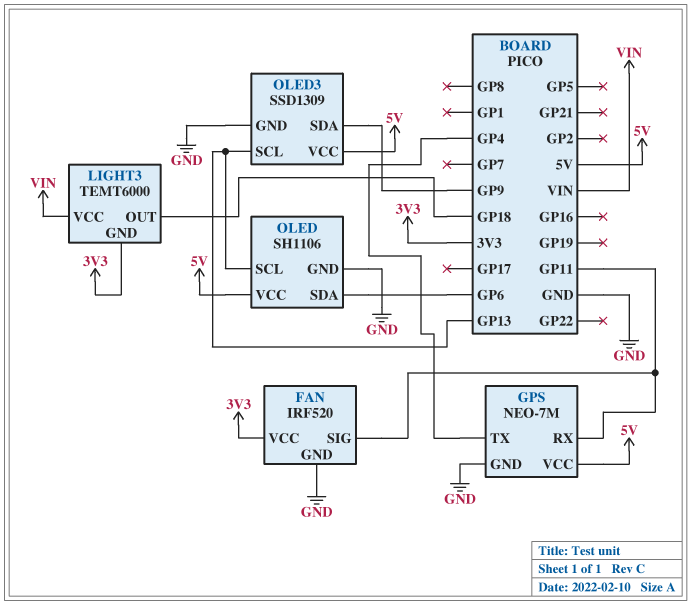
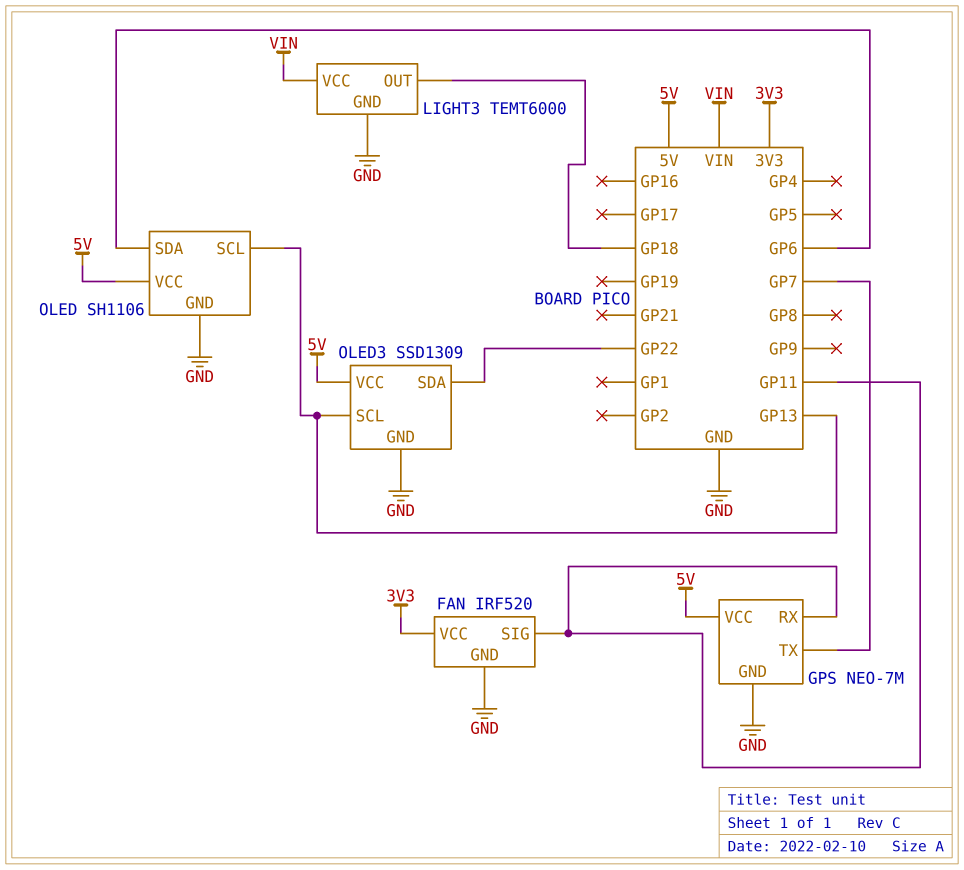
GPS pin TX: GP4 -> GP7
LIGHT3 pin GND: 3V3 -> GND
OLED3 pin SDA: GP9 -> GP22

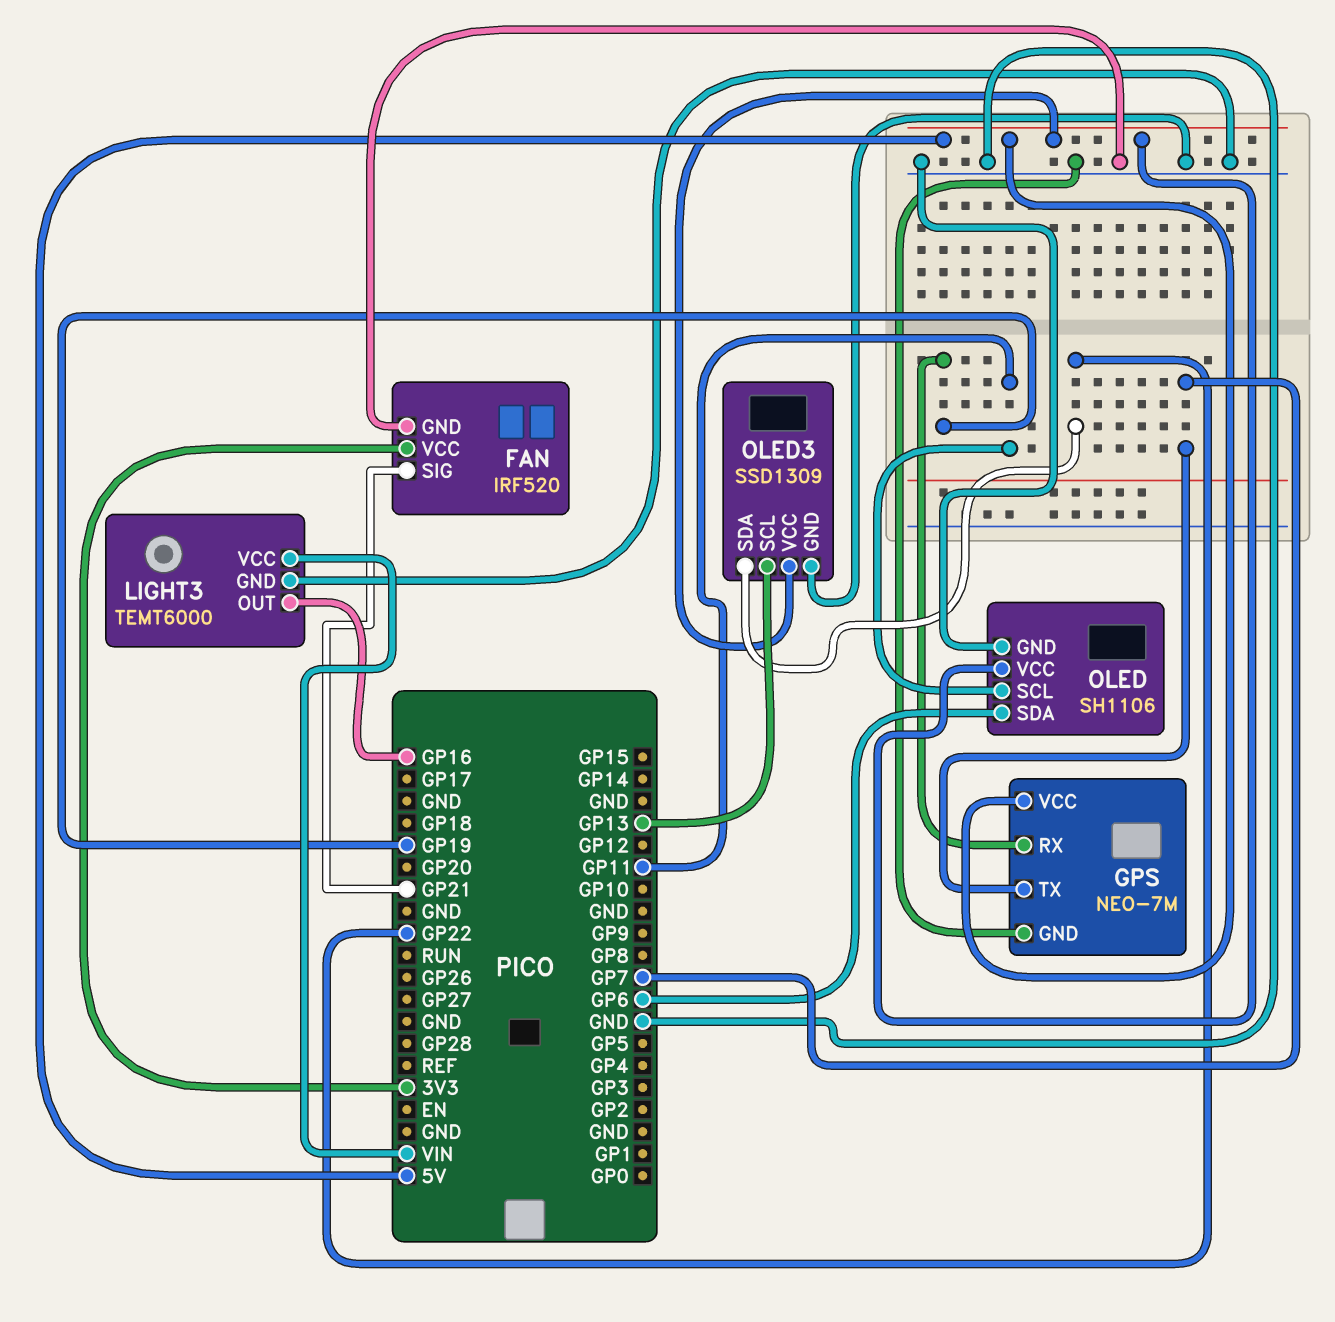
FAN pin SIG: GP11 -> GP21
GPS pin RX: GP11 -> GP19
LIGHT3 pin OUT: GP18 -> GP16
OLED pin SCL: GP13 -> GP11

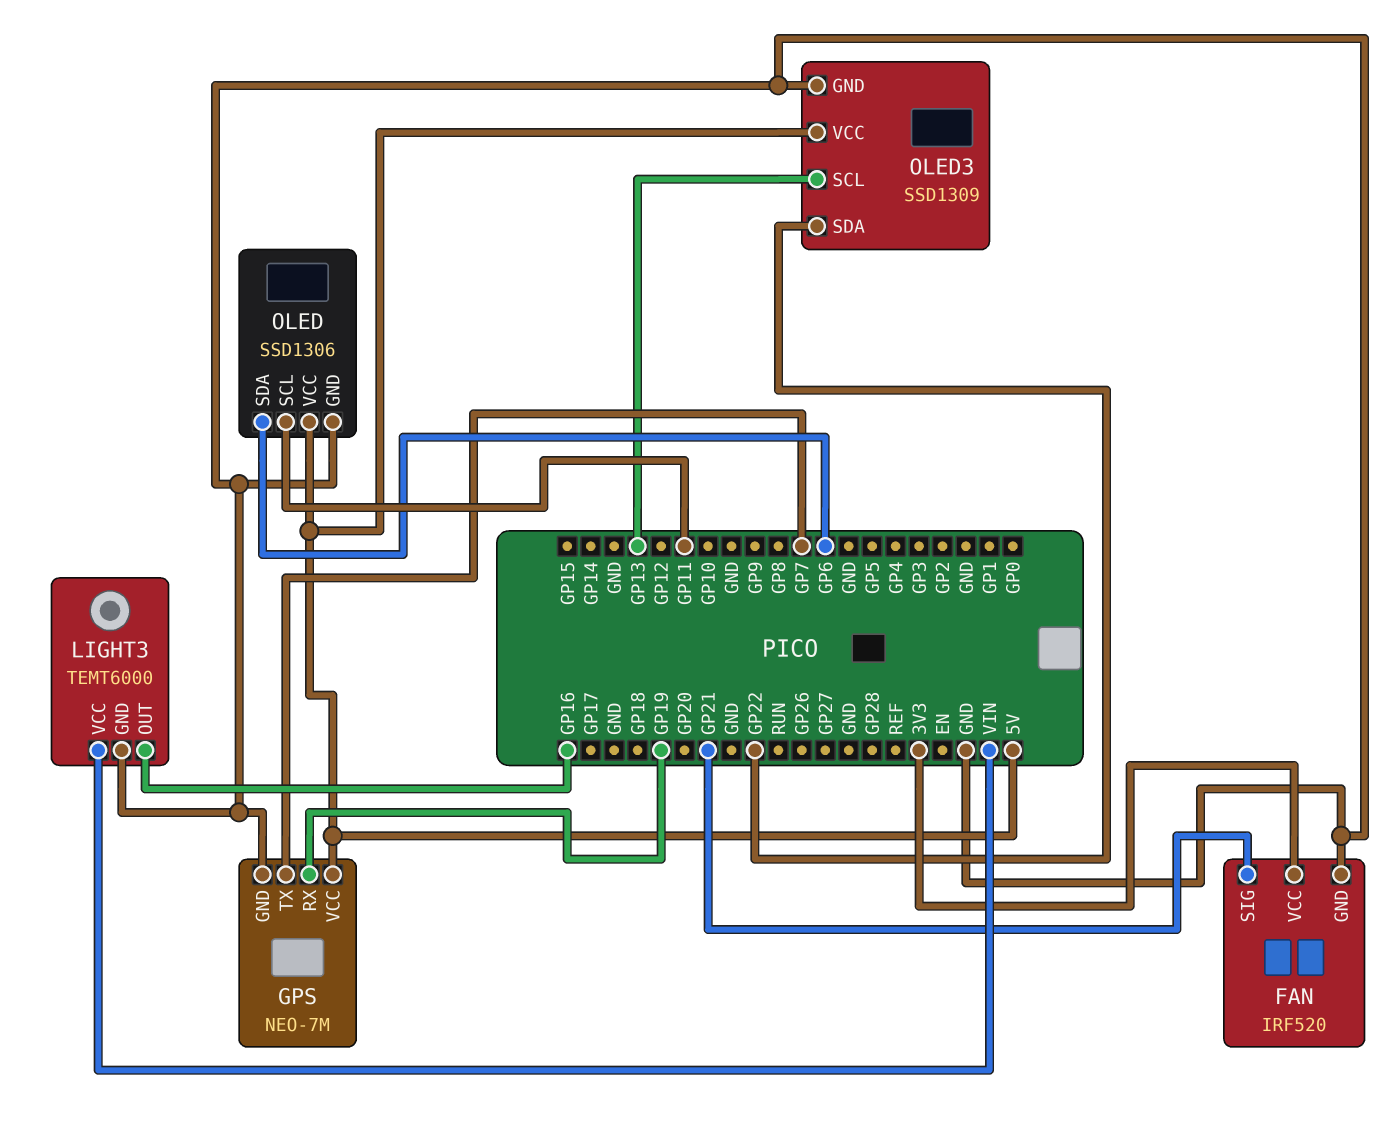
OLED: SH1106 -> SSD1306

